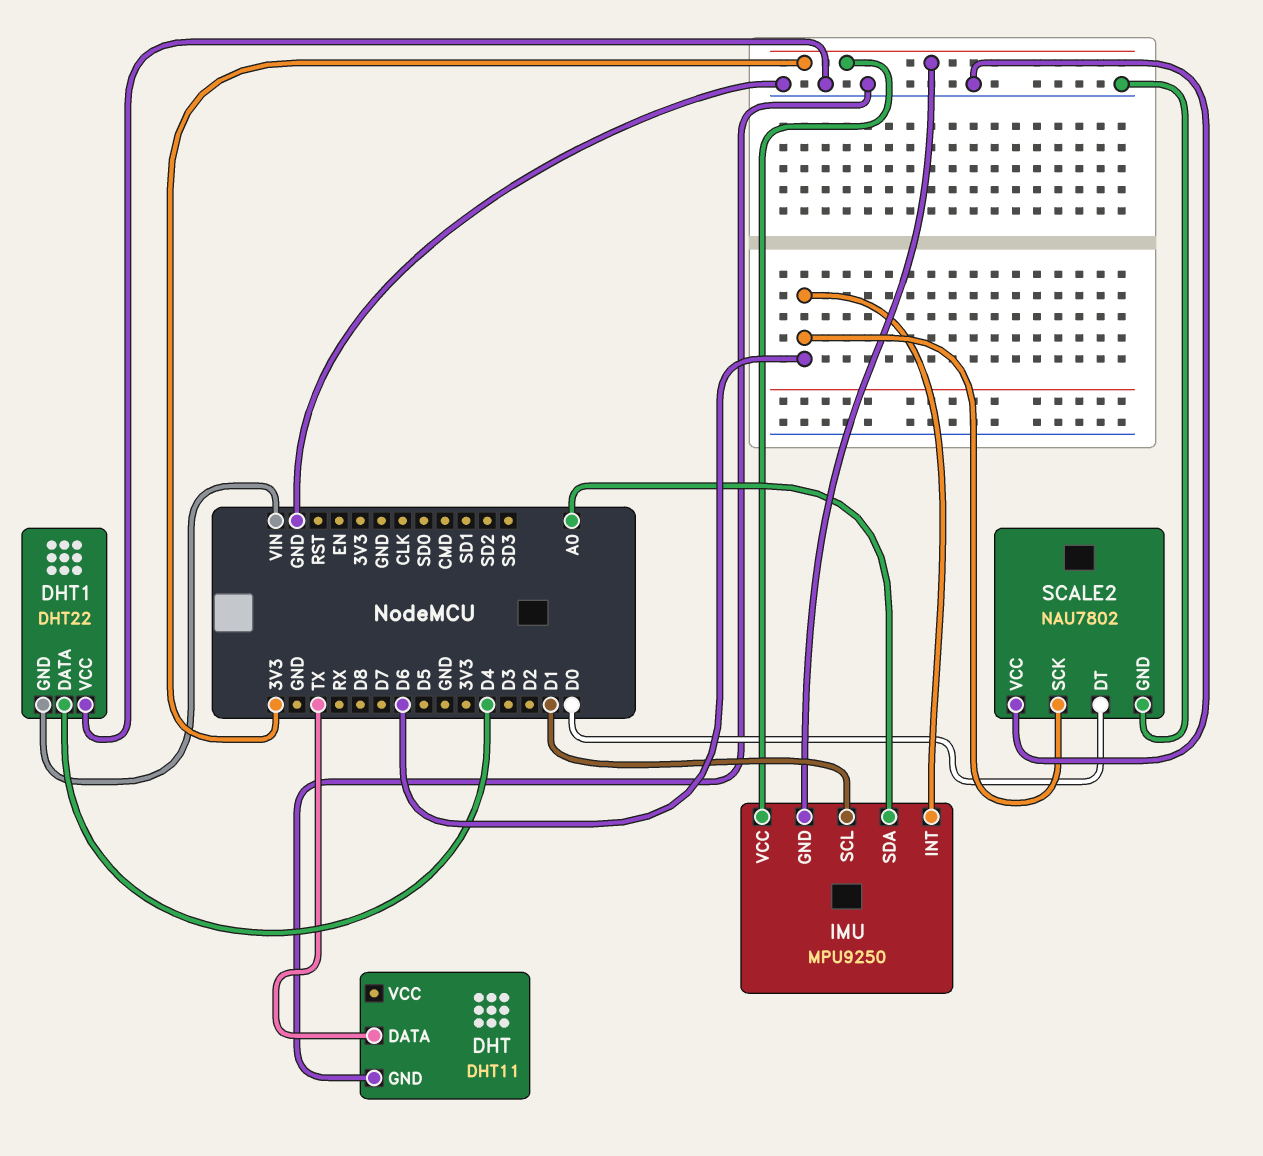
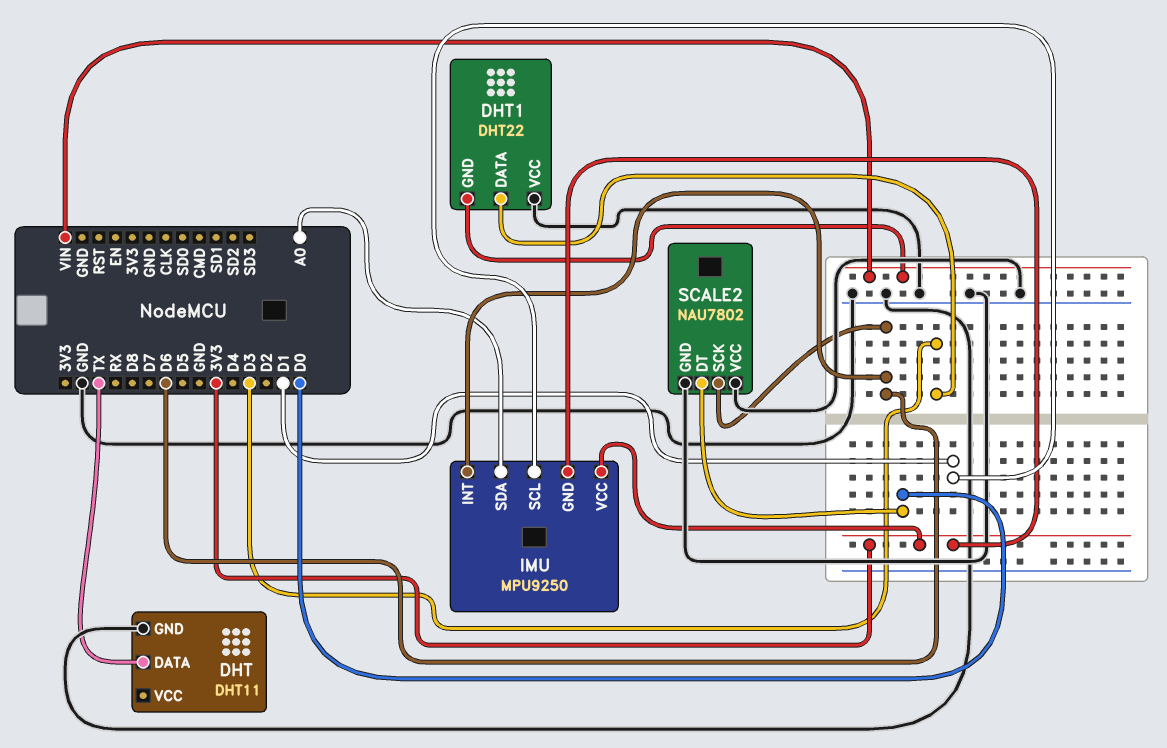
DHT1 pin DATA: D4 -> D3

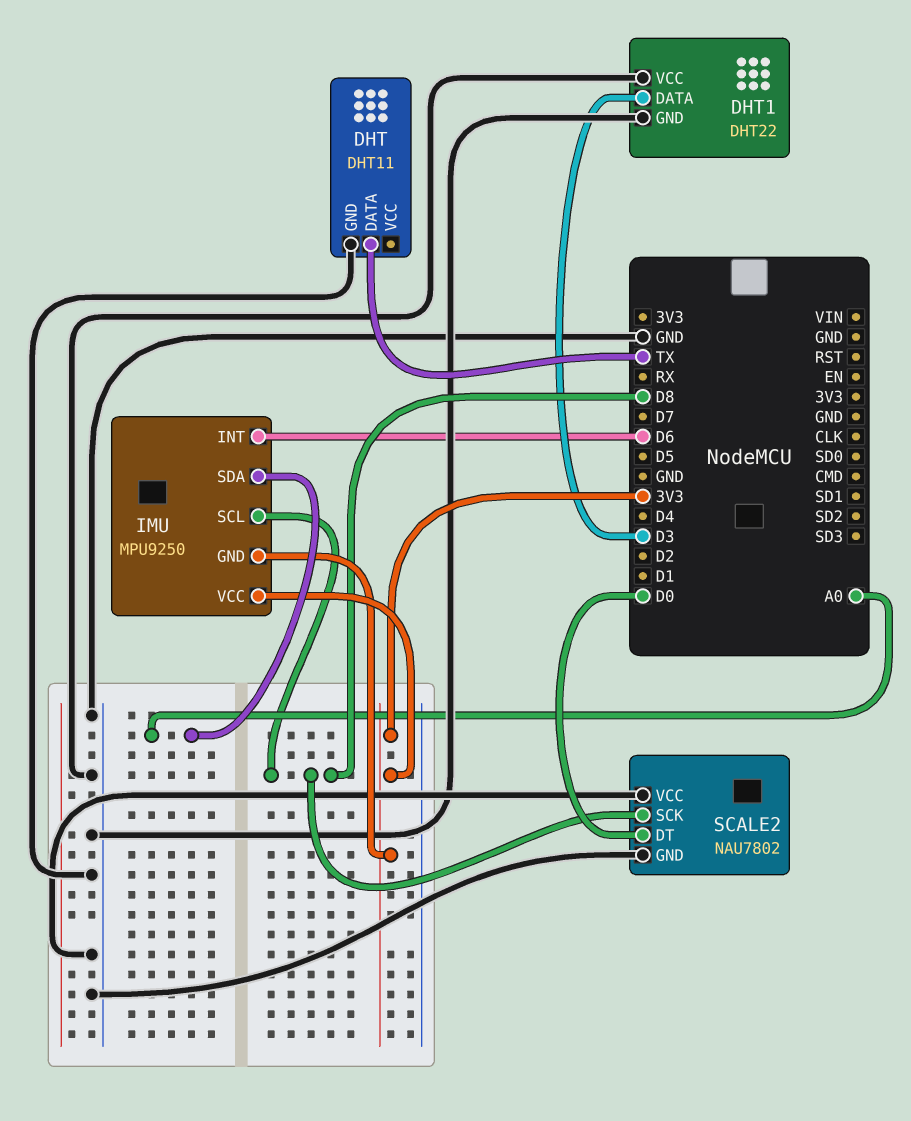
DHT1 pin GND: VIN -> GND
IMU pin SCL: D1 -> D8
SCALE2 pin SCK: D6 -> D8

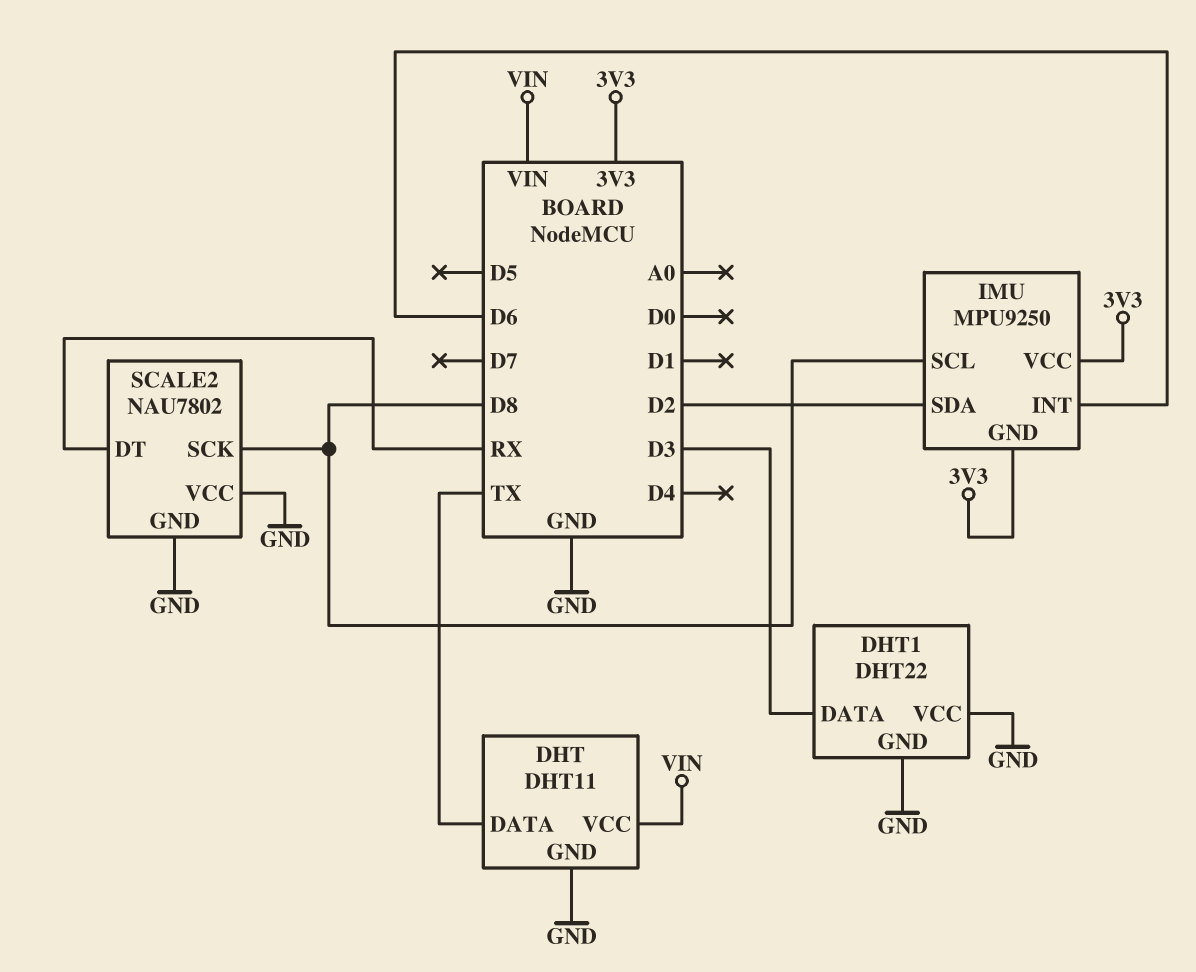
DHT pin VCC: none -> VIN
IMU pin SDA: A0 -> D2
SCALE2 pin DT: D0 -> RX

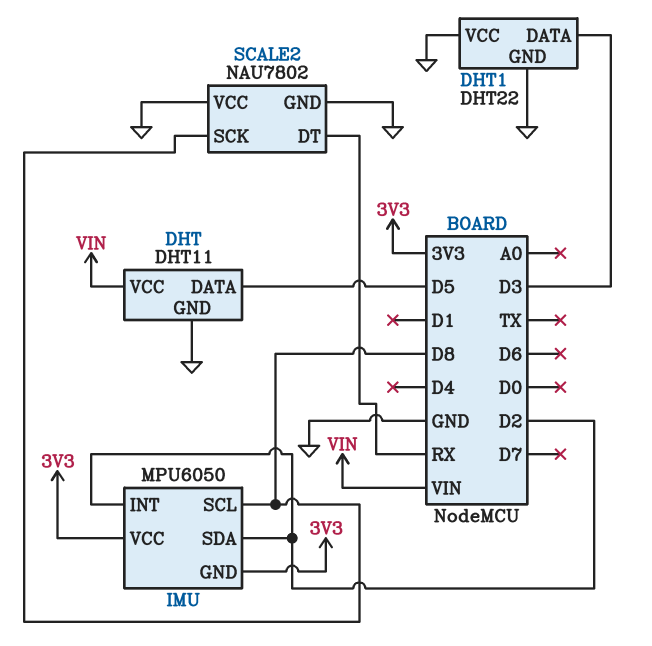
DHT pin DATA: TX -> D5
IMU: MPU9250 -> MPU6050
IMU pin INT: D6 -> D2

